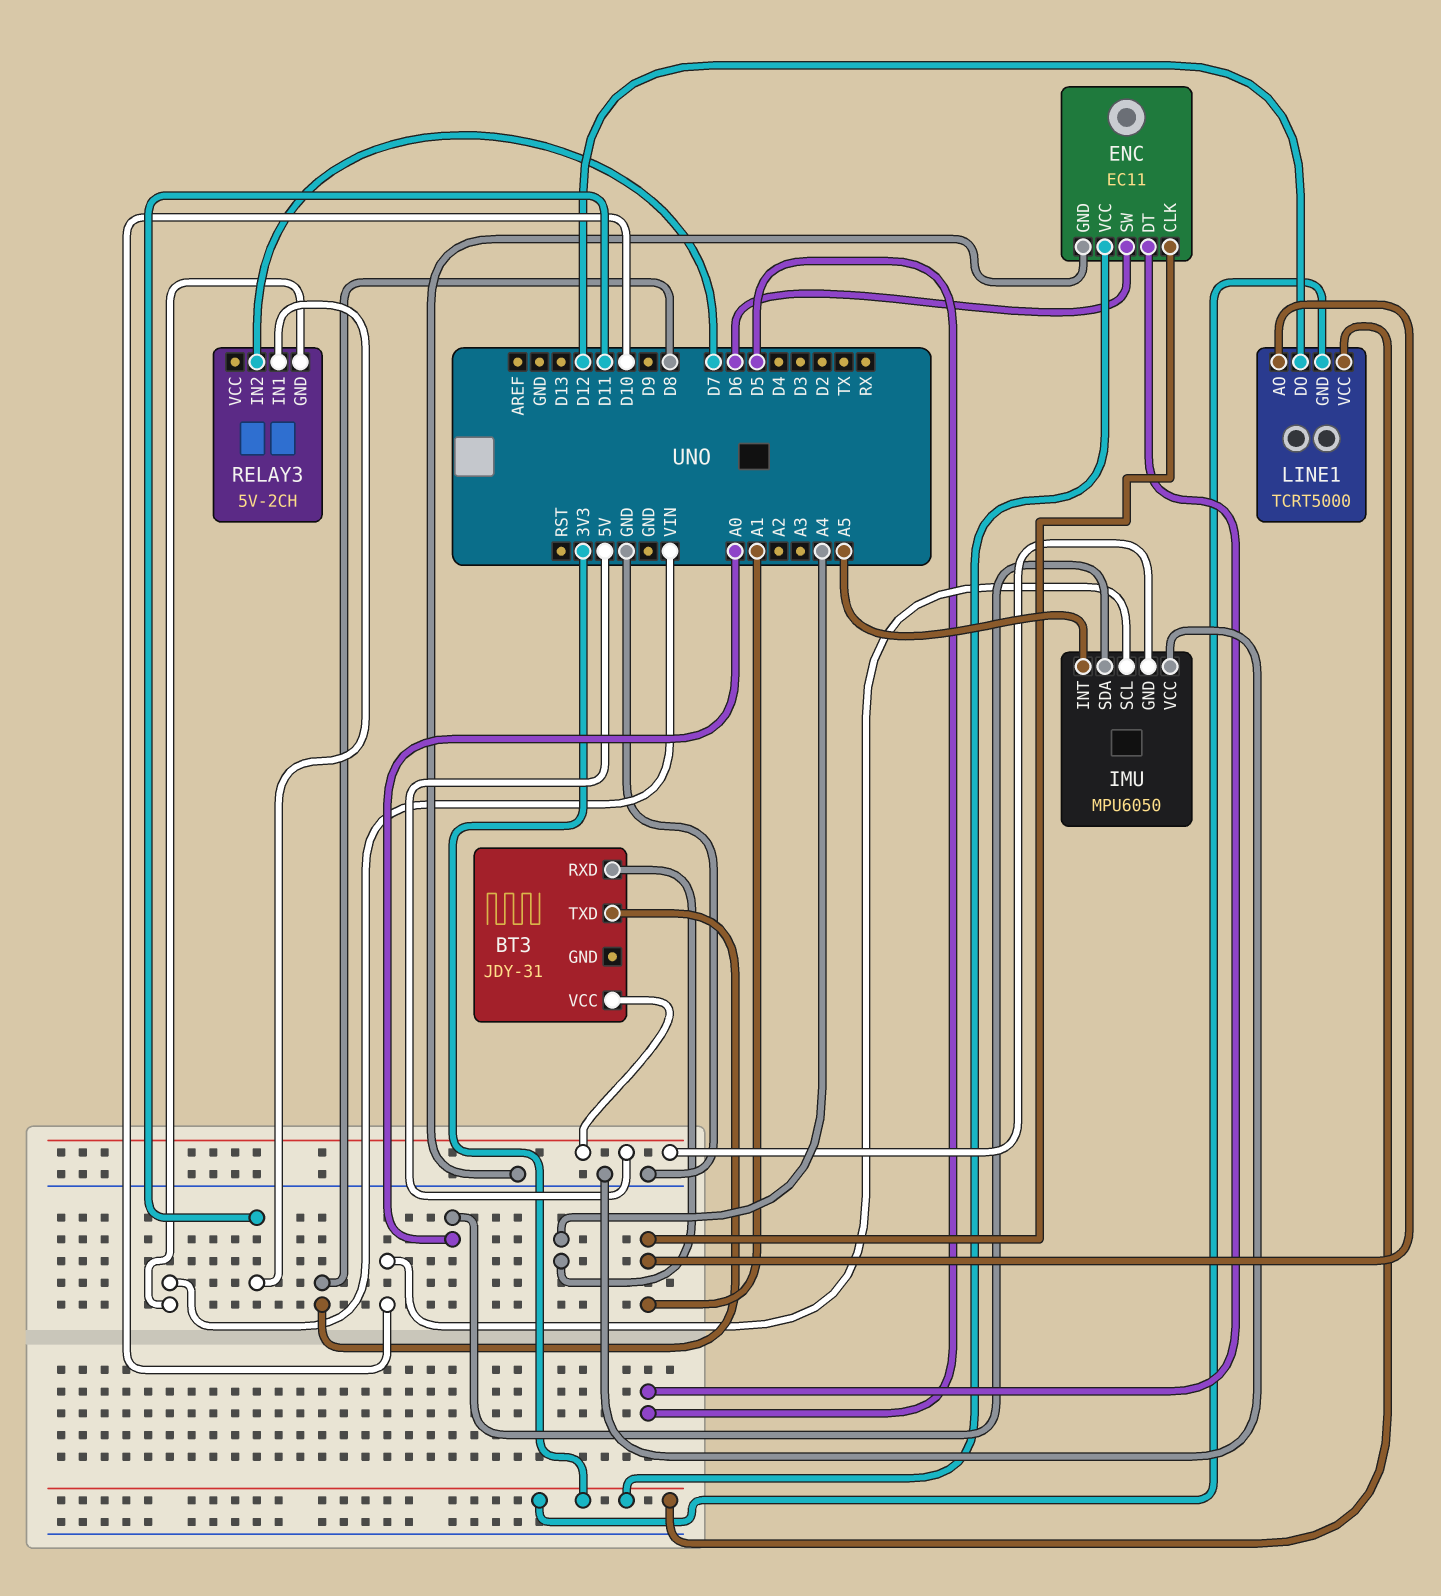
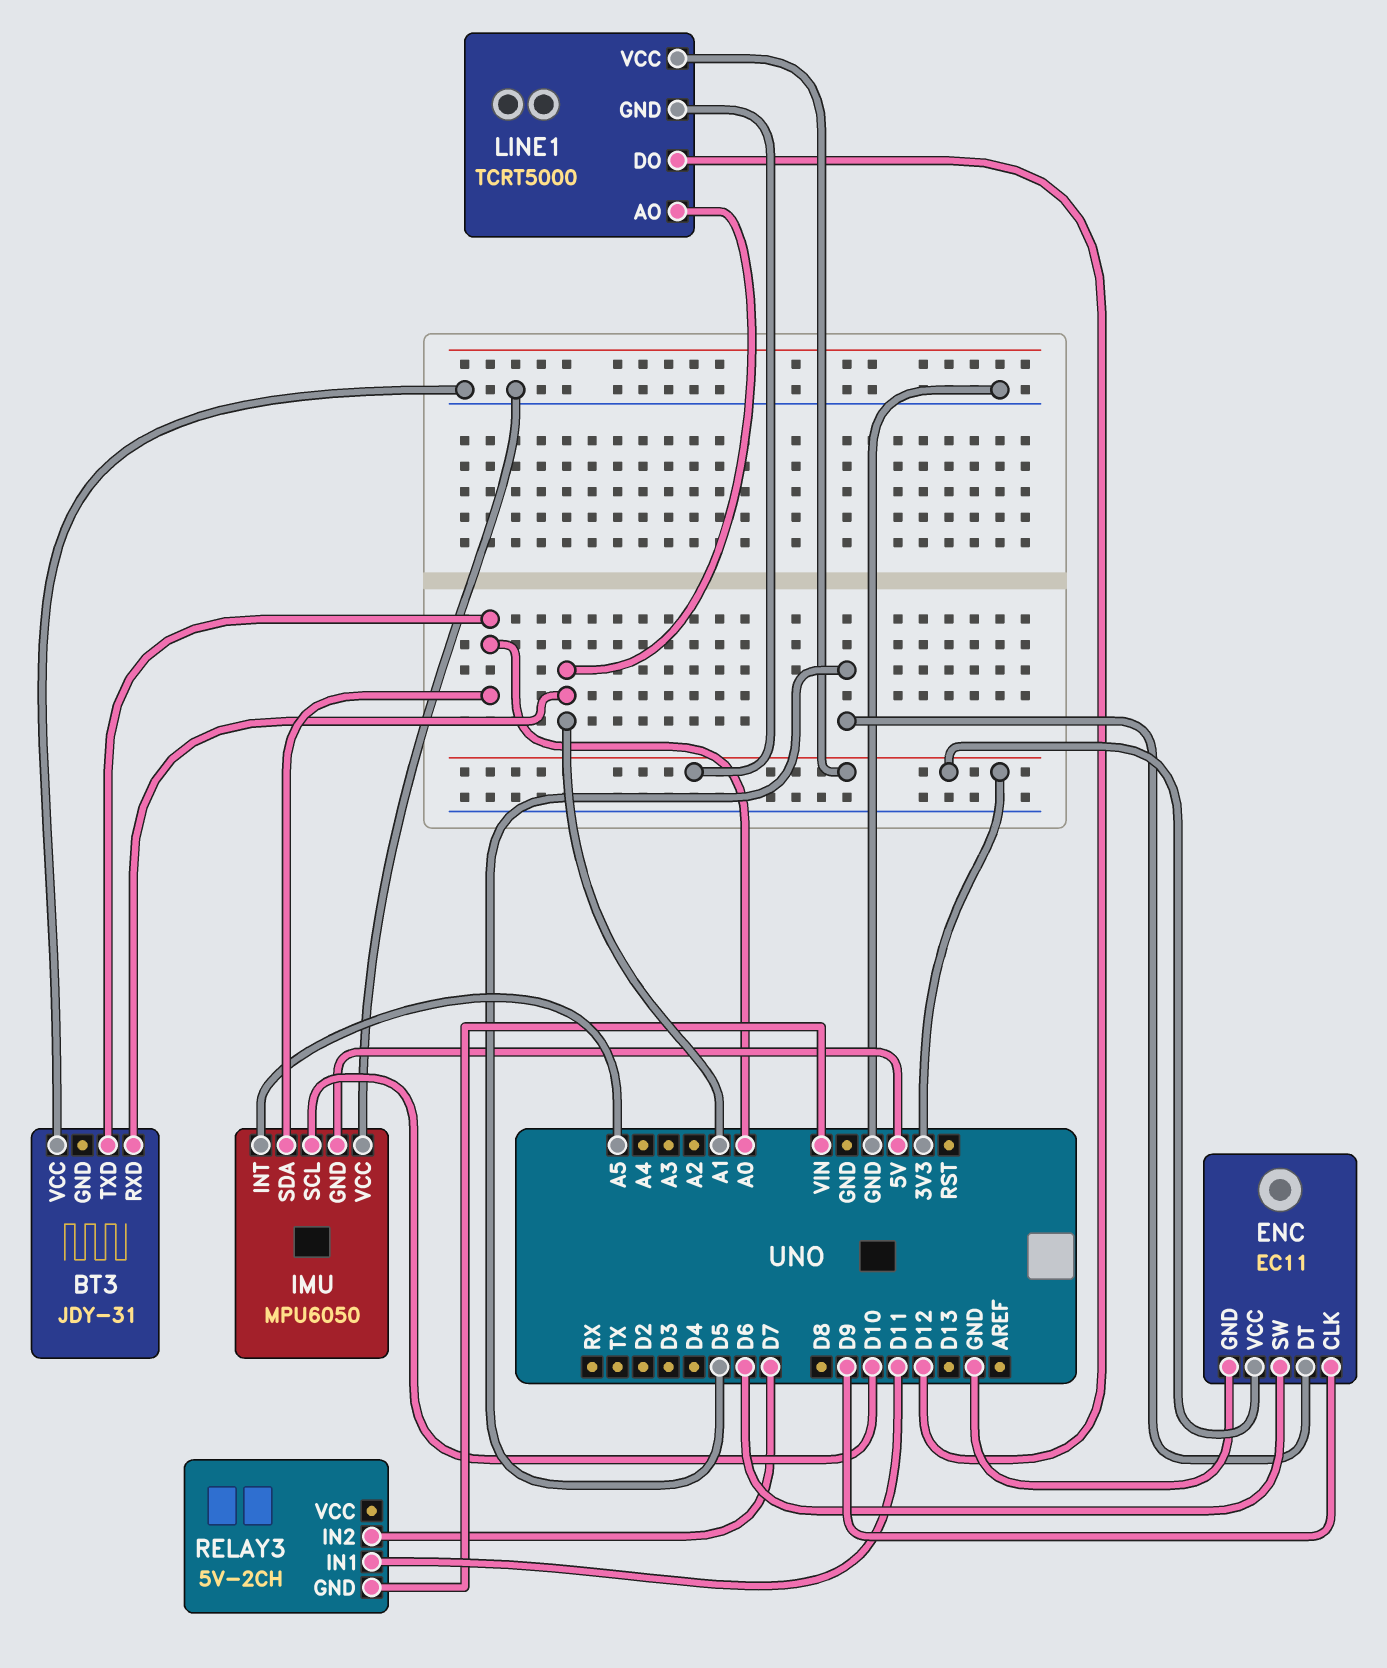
BT3 pin RXD: A4 -> A1
BT3 pin TXD: D8 -> A0
BT3 pin VCC: 5V -> GND
ENC pin CLK: A1 -> D9

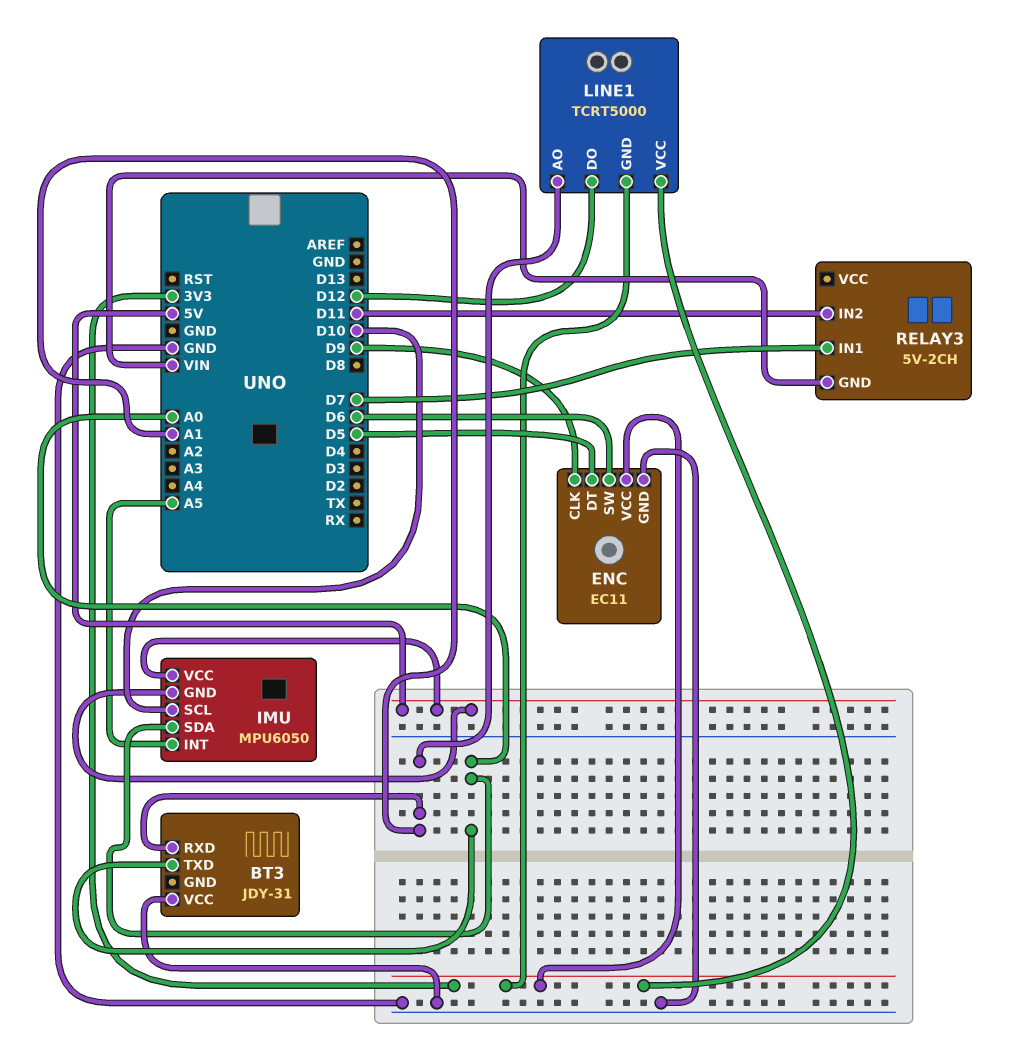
IMU pin VCC: GND -> 5V
RELAY3 pin IN1: D11 -> D7
RELAY3 pin IN2: D7 -> D11

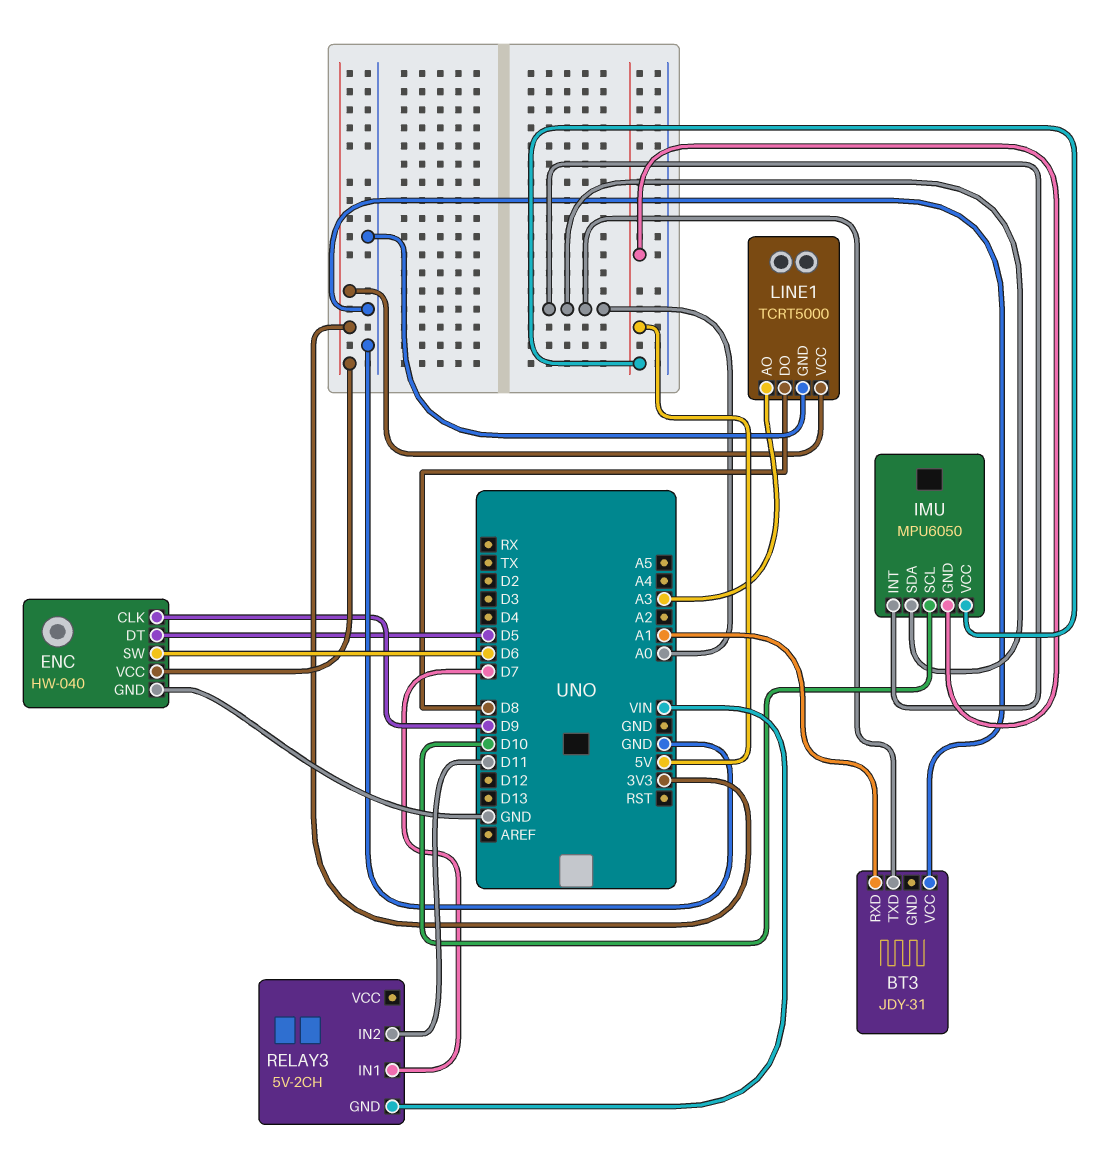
ENC: EC11 -> HW-040
IMU pin INT: A5 -> A0
LINE1 pin AO: A1 -> A3
LINE1 pin DO: D12 -> D8
LINE1 pin GND: 3V3 -> GND

